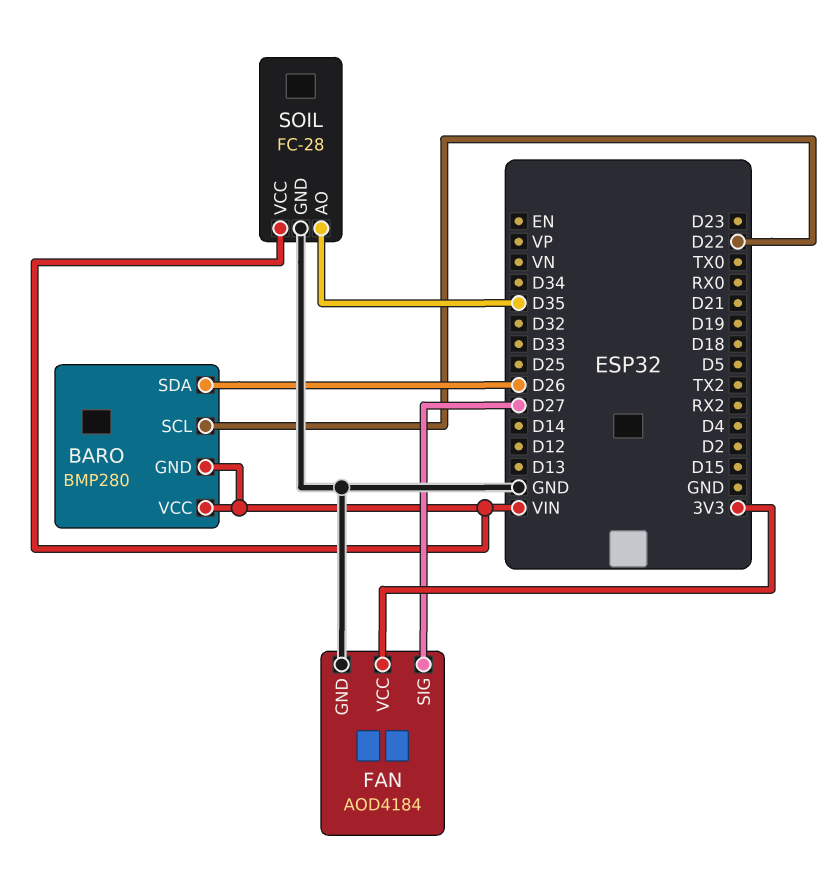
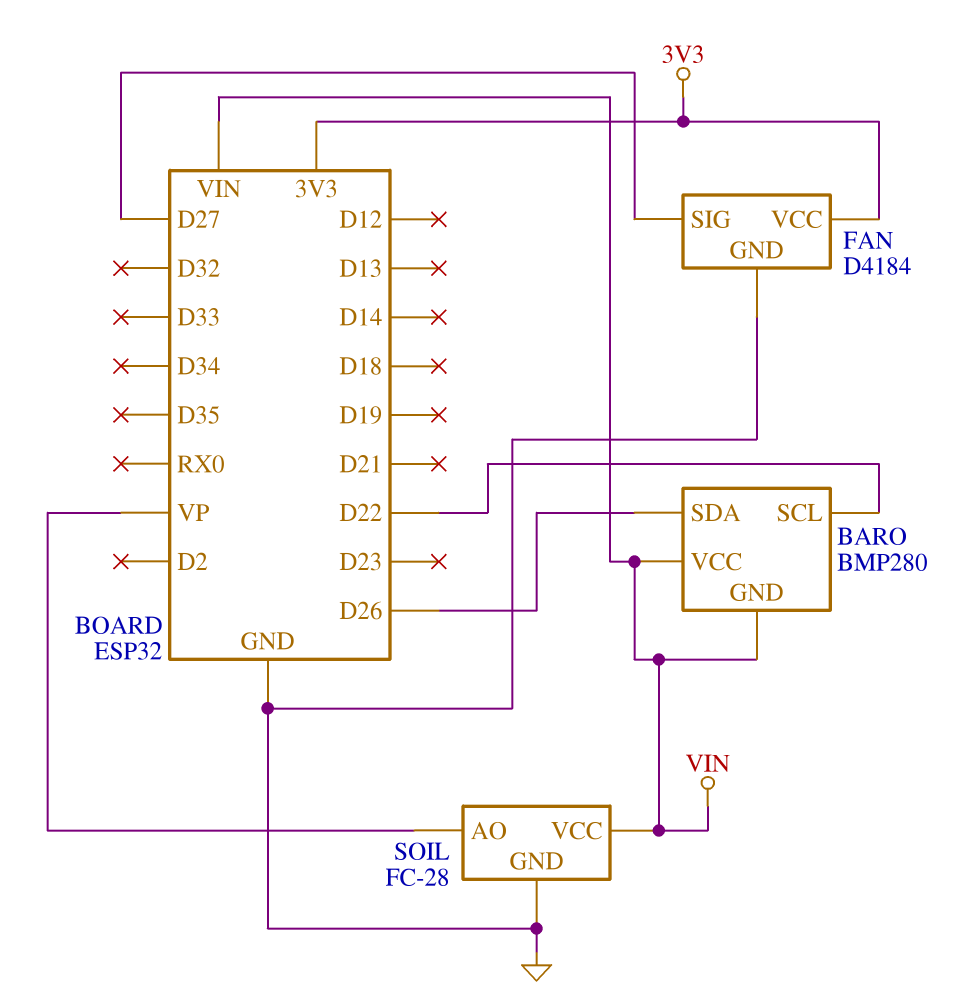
FAN: AOD4184 -> D4184
SOIL pin AO: D35 -> VP

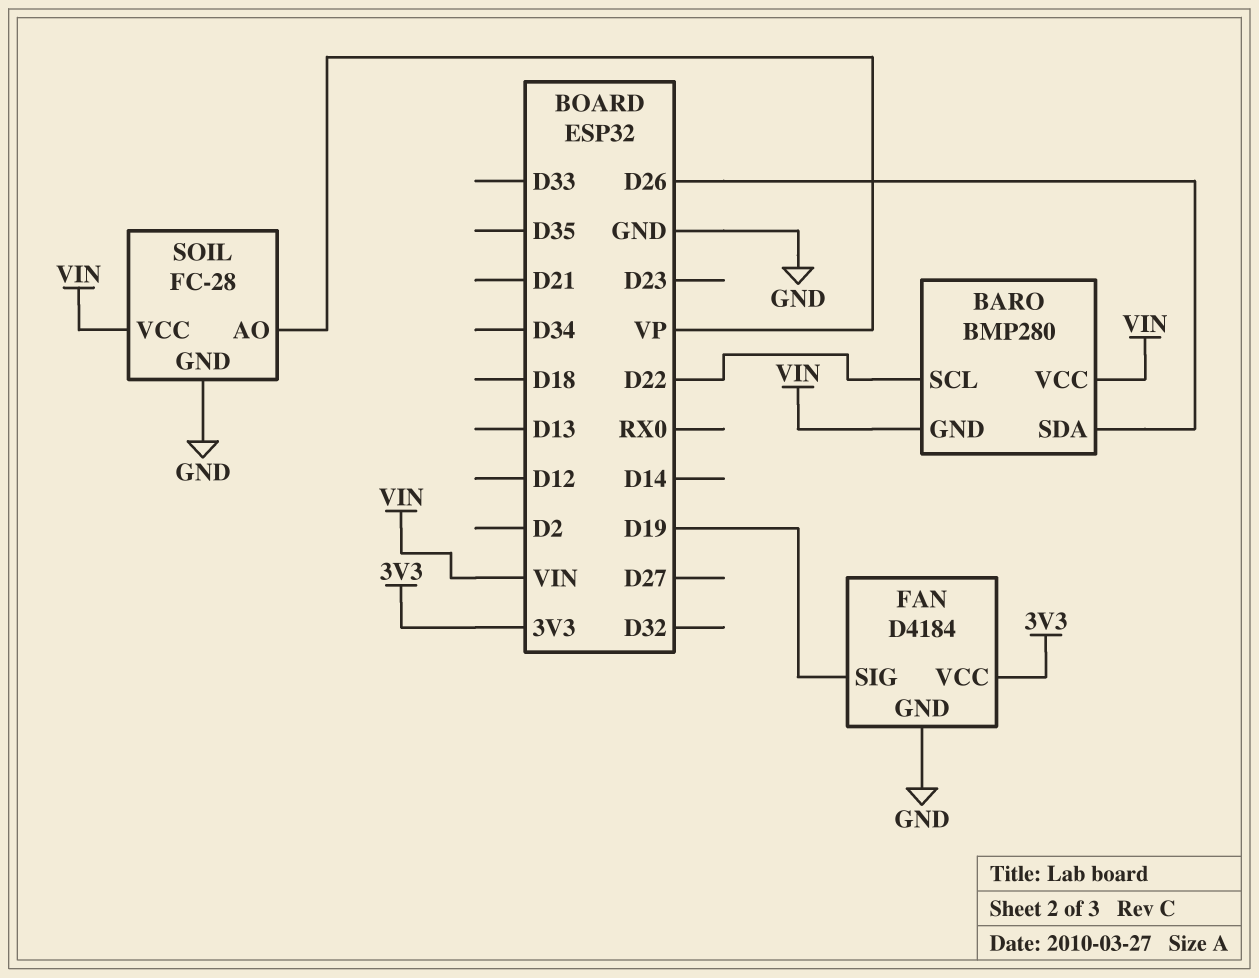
FAN pin SIG: D27 -> D19

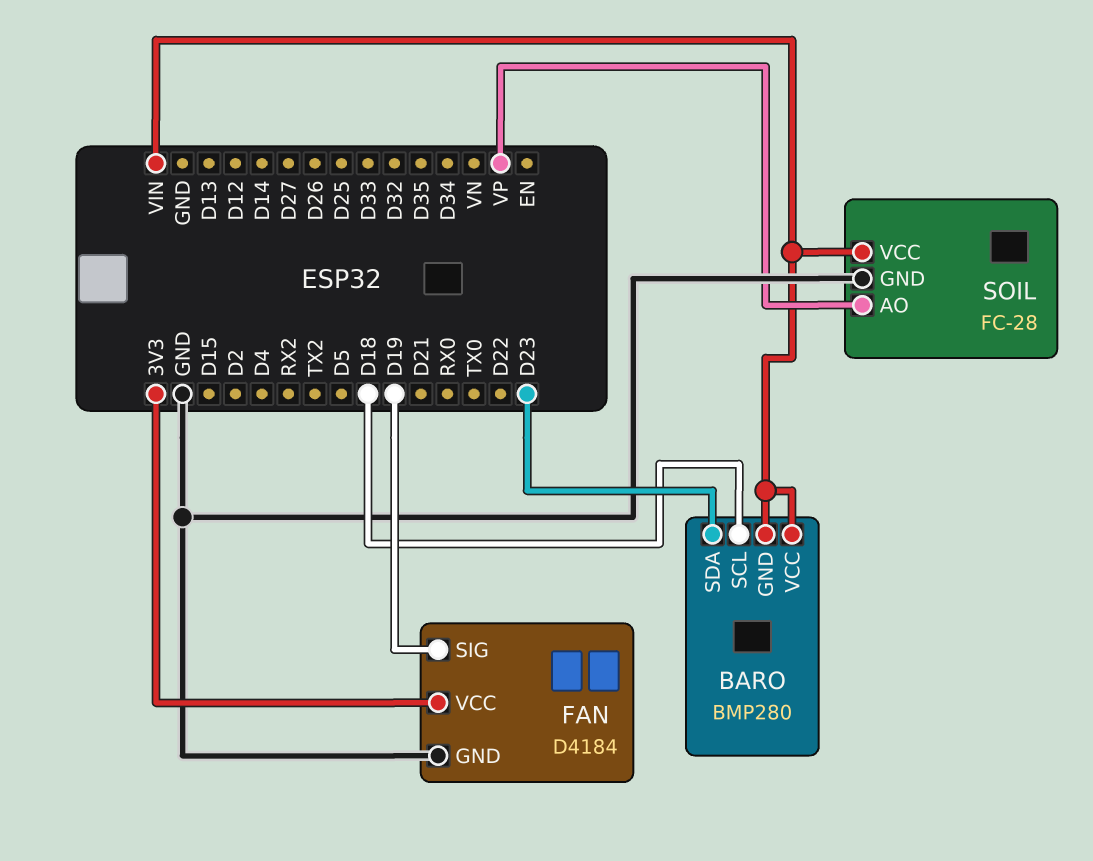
BARO pin SCL: D22 -> D18
BARO pin SDA: D26 -> D23

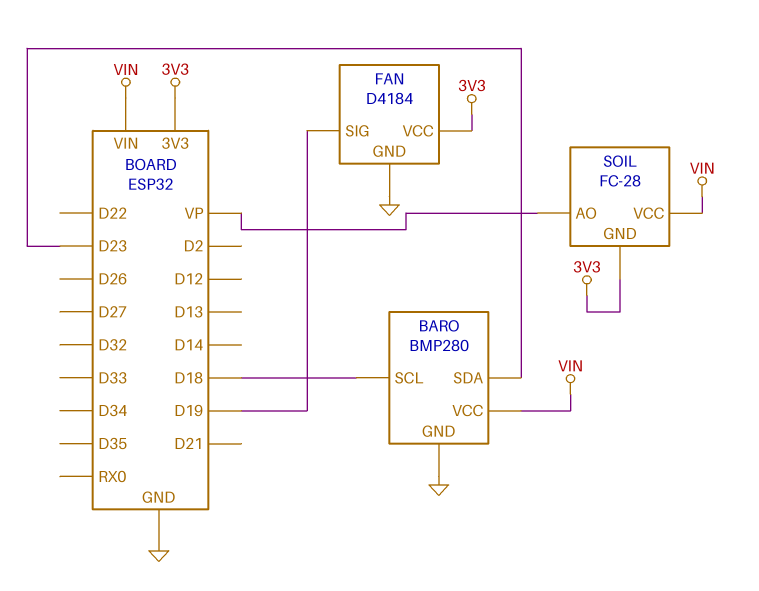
BARO pin GND: VIN -> GND
SOIL pin GND: GND -> 3V3

